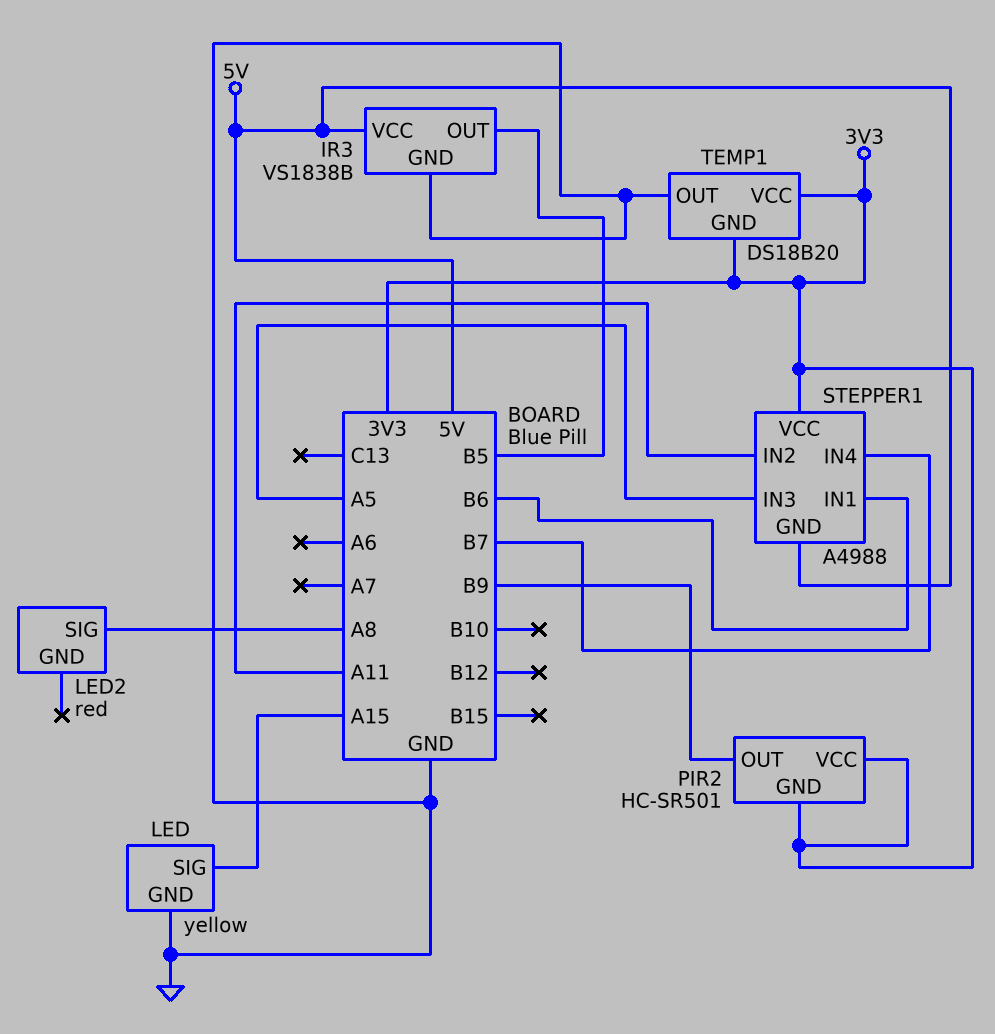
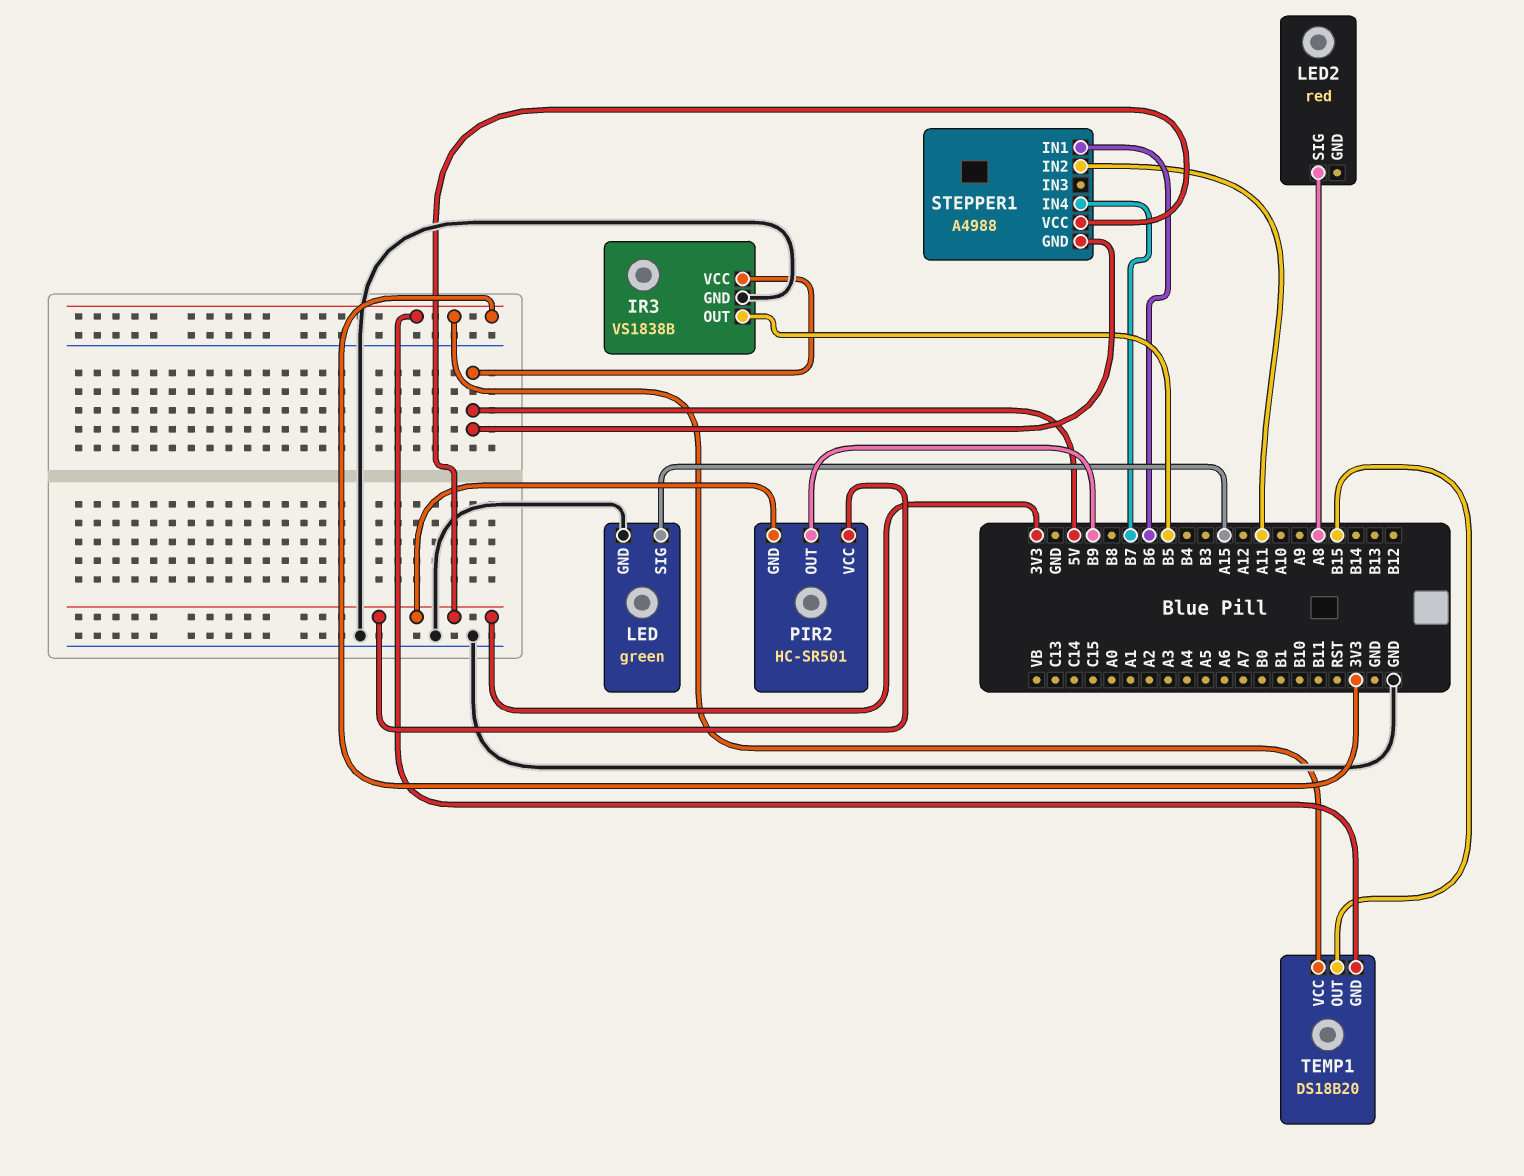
LED: yellow -> green
STEPPER1 pin IN3: A5 -> none
TEMP1 pin OUT: GND -> B15

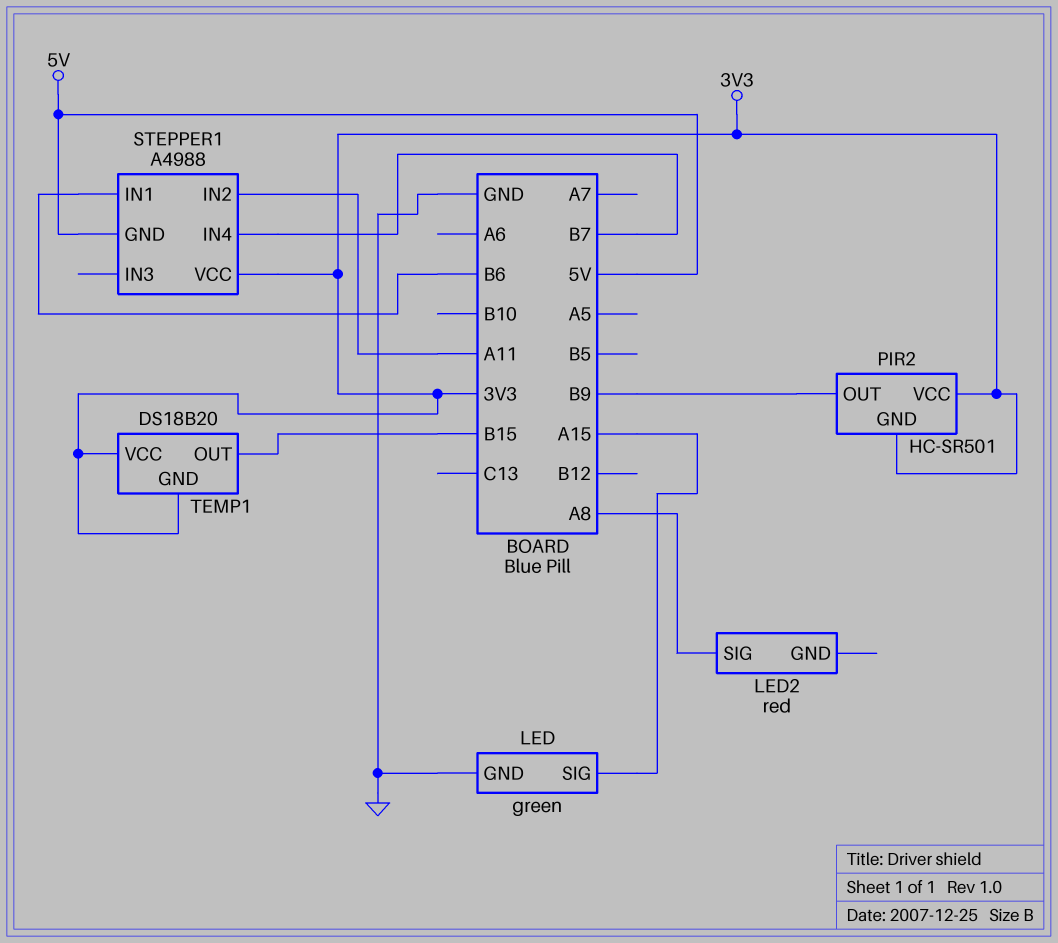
IR3: VS1838B -> none
IR3 pin GND: GND -> none
IR3 pin OUT: B5 -> none
IR3 pin VCC: 5V -> none

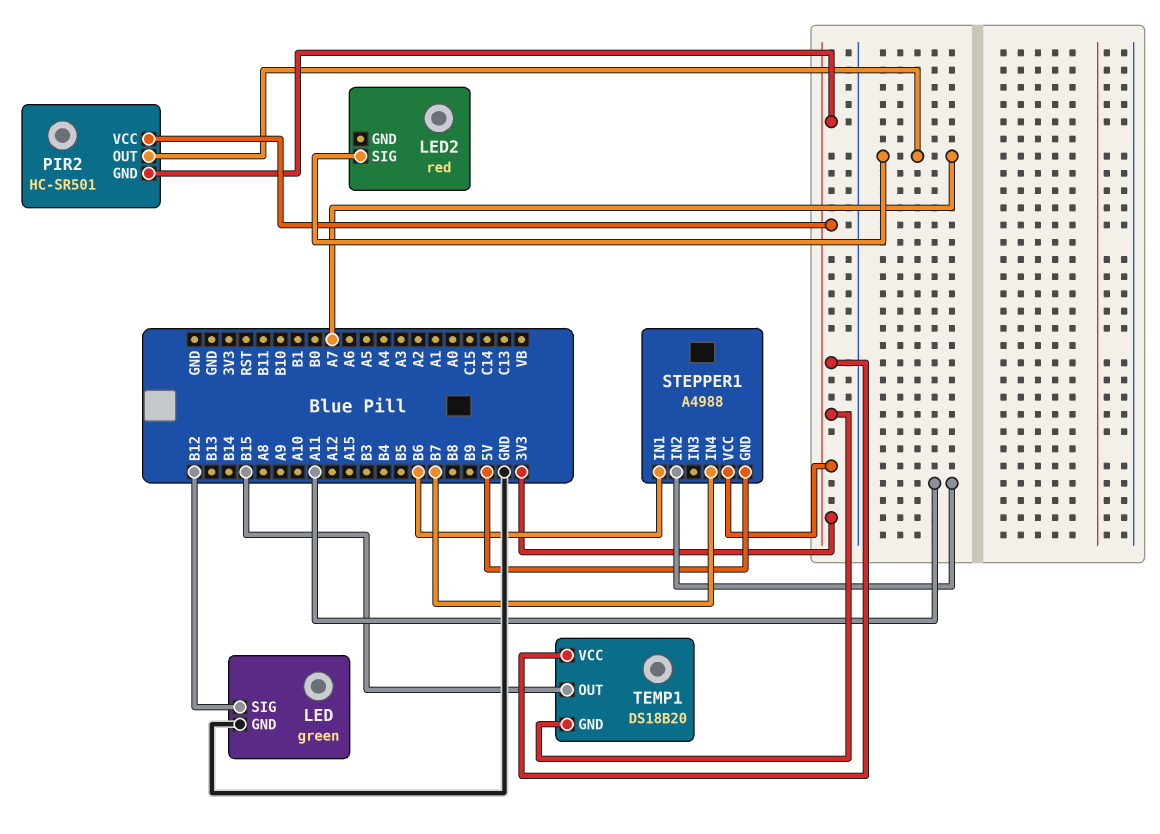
LED pin SIG: A15 -> B12
LED2 pin SIG: A8 -> A7
PIR2 pin OUT: B9 -> A7

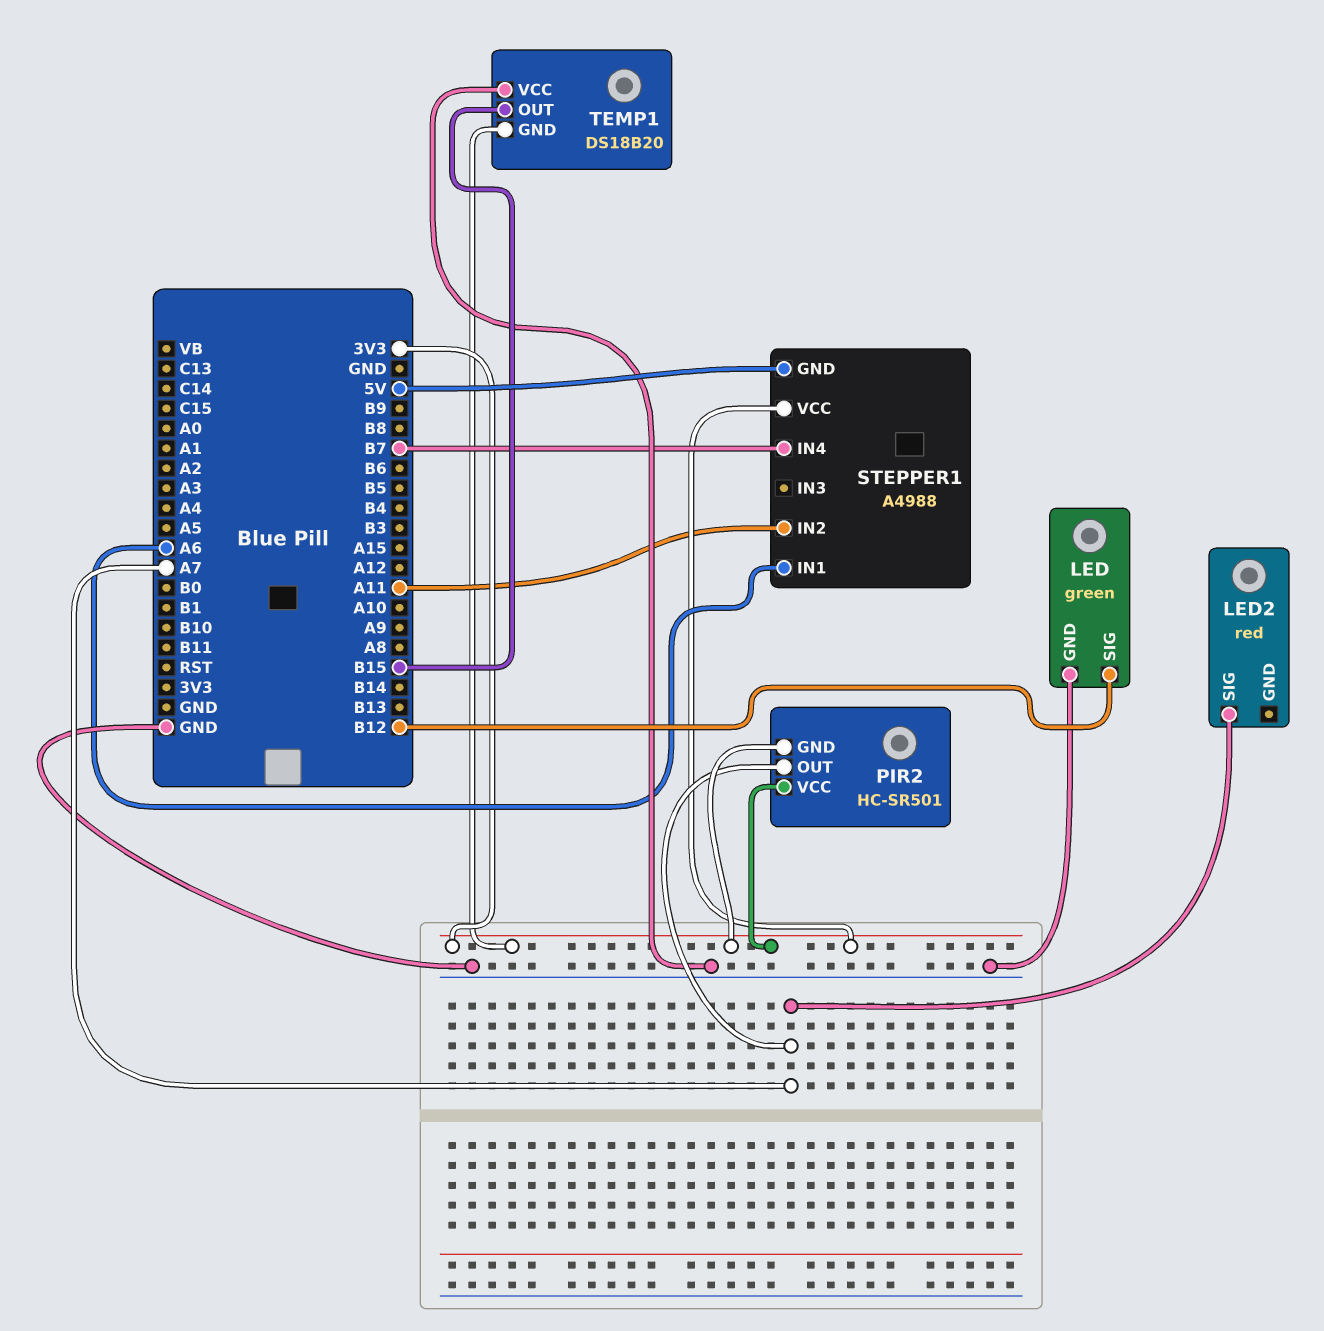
STEPPER1 pin IN1: B6 -> A6
TEMP1 pin VCC: 3V3 -> GND

